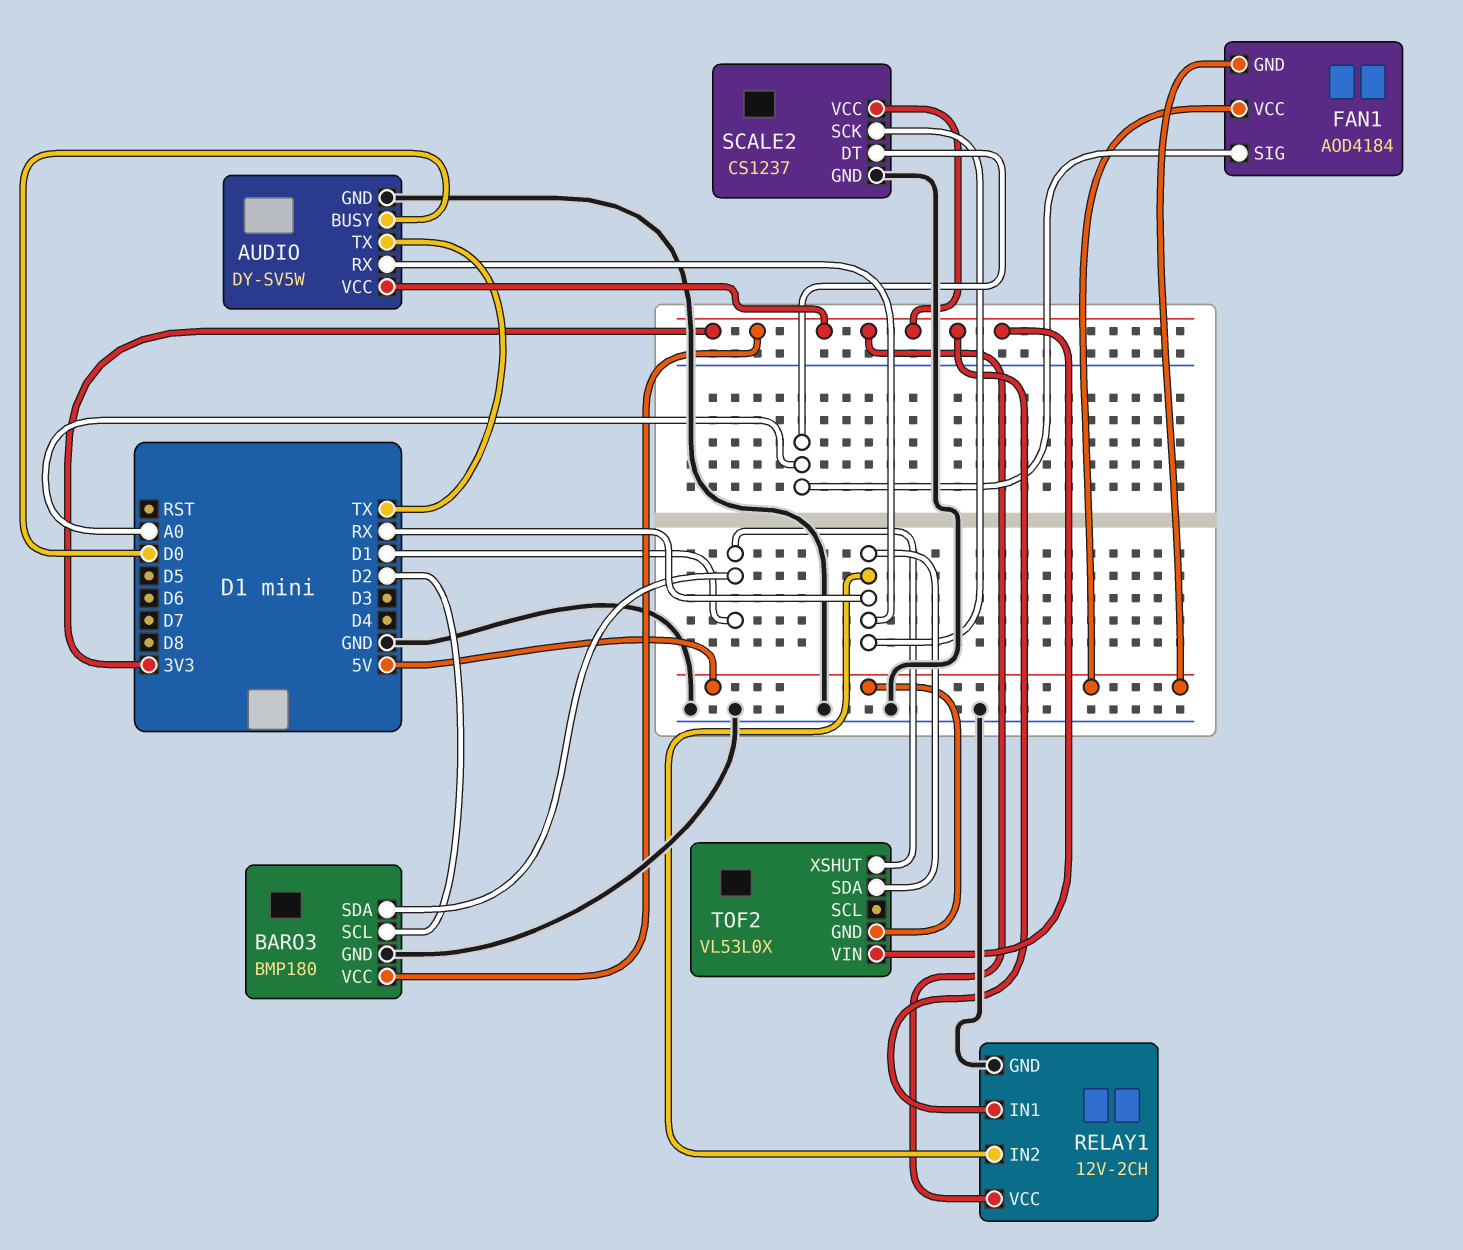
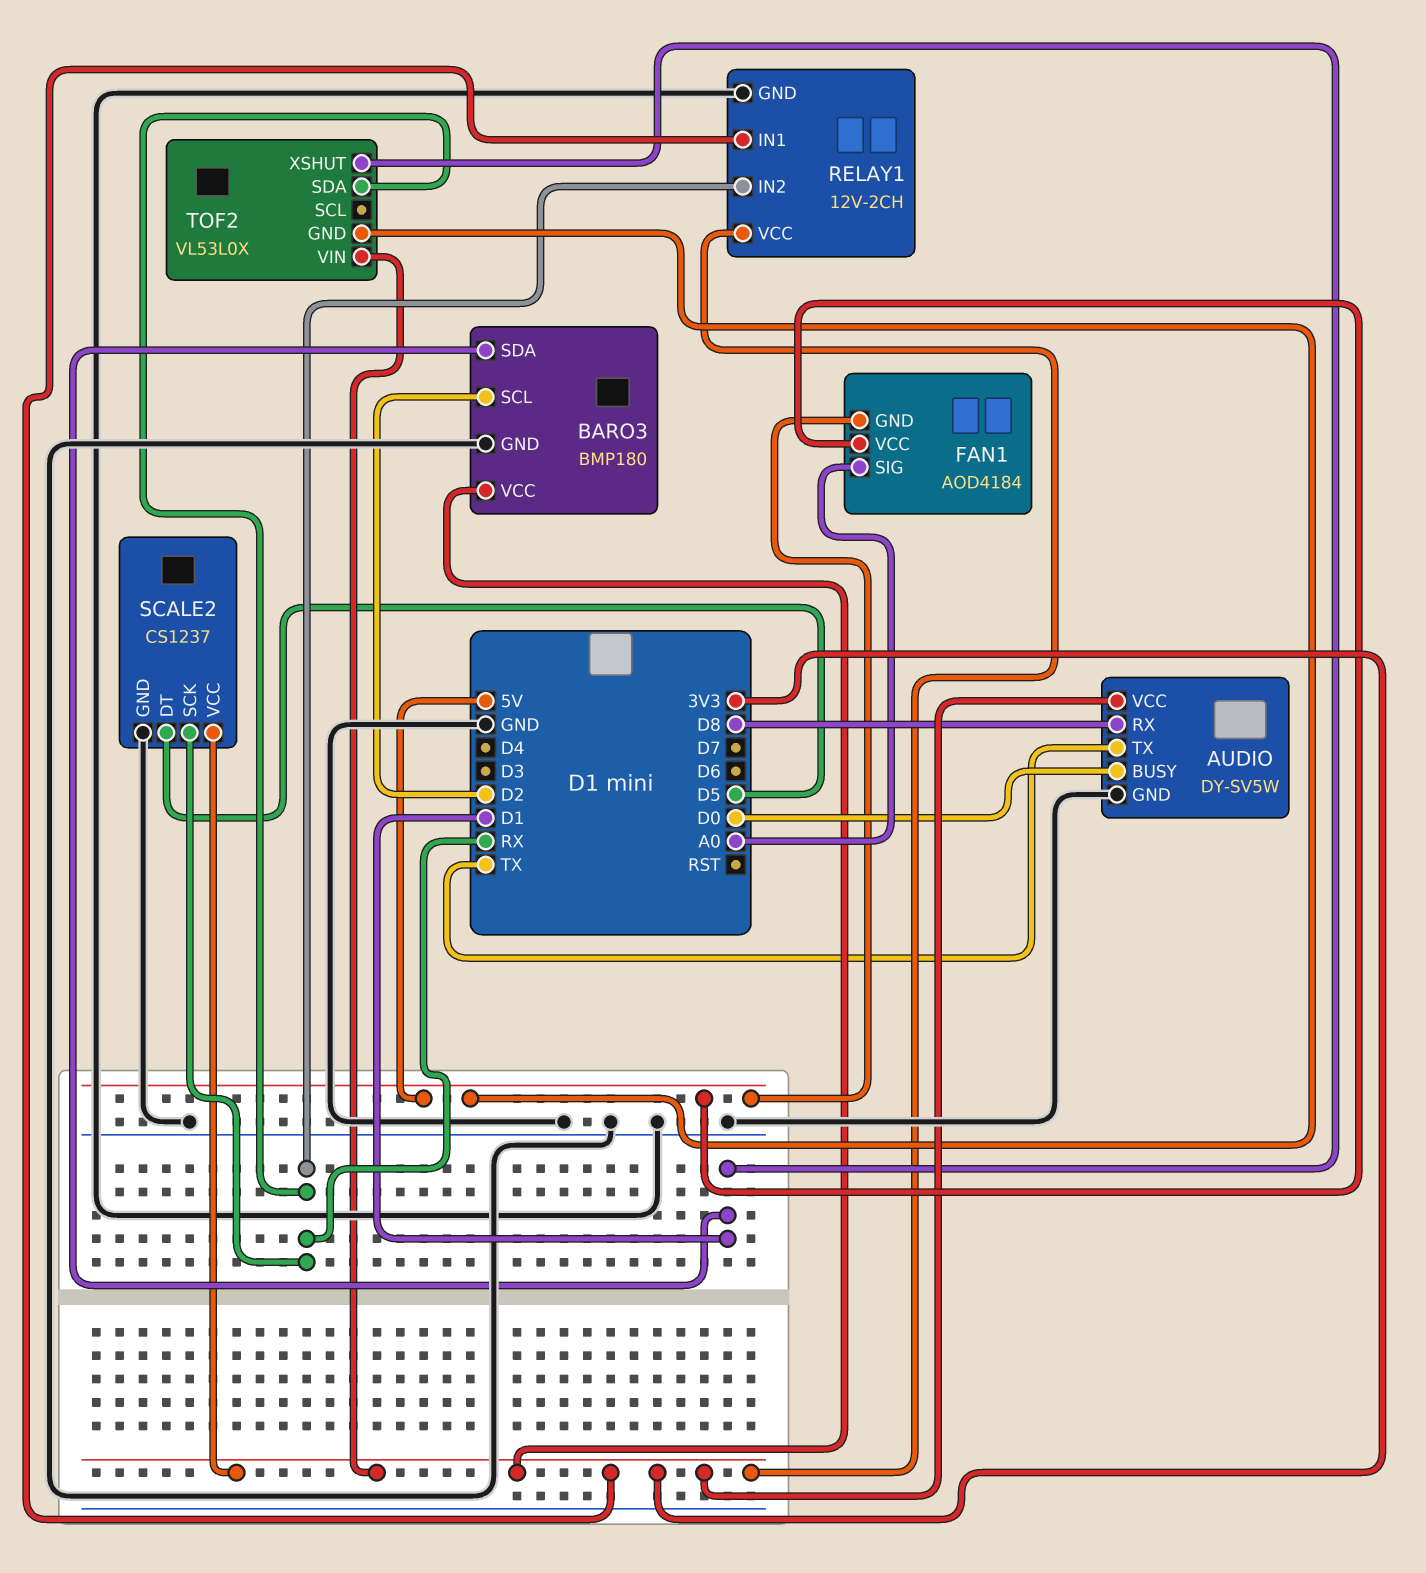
AUDIO pin RX: RX -> D8
SCALE2 pin DT: A0 -> D5

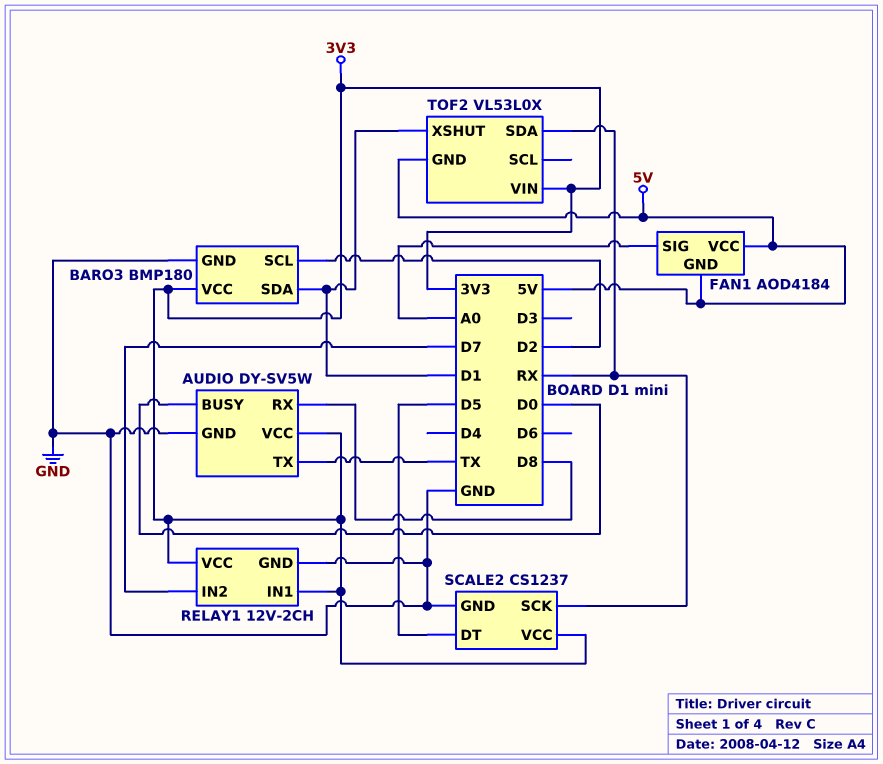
RELAY1 pin IN2: RX -> D7

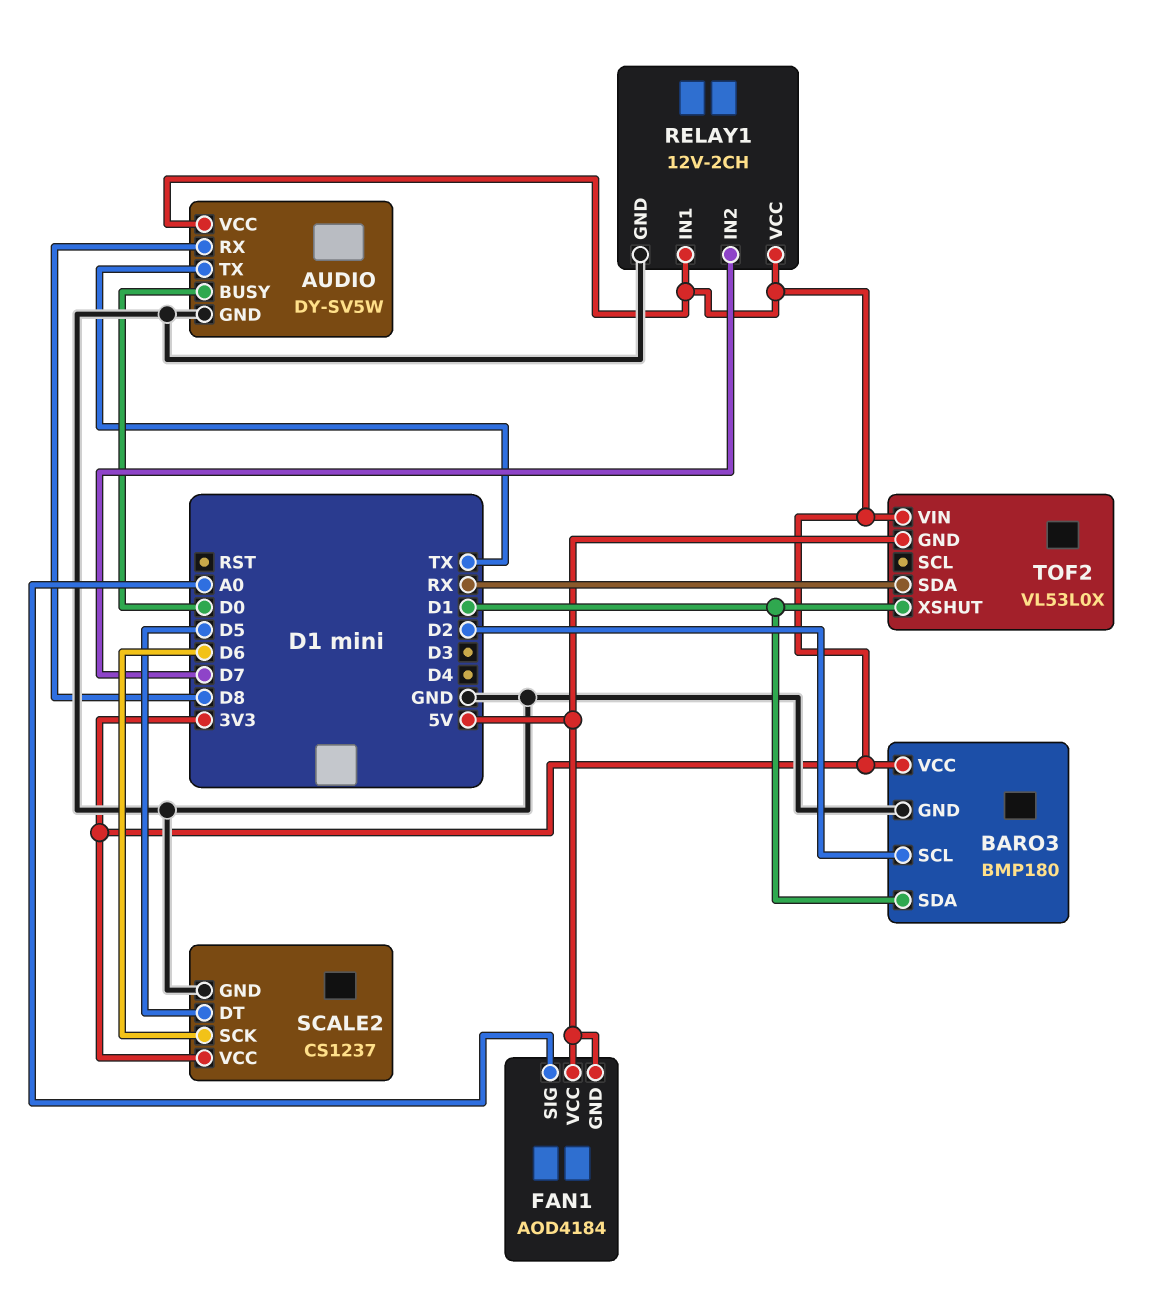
SCALE2 pin SCK: RX -> D6

